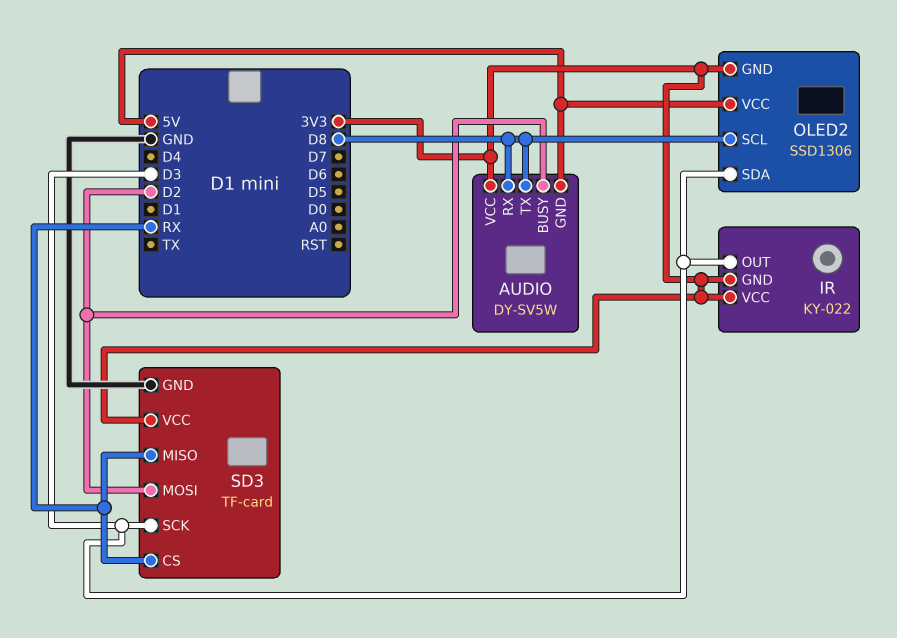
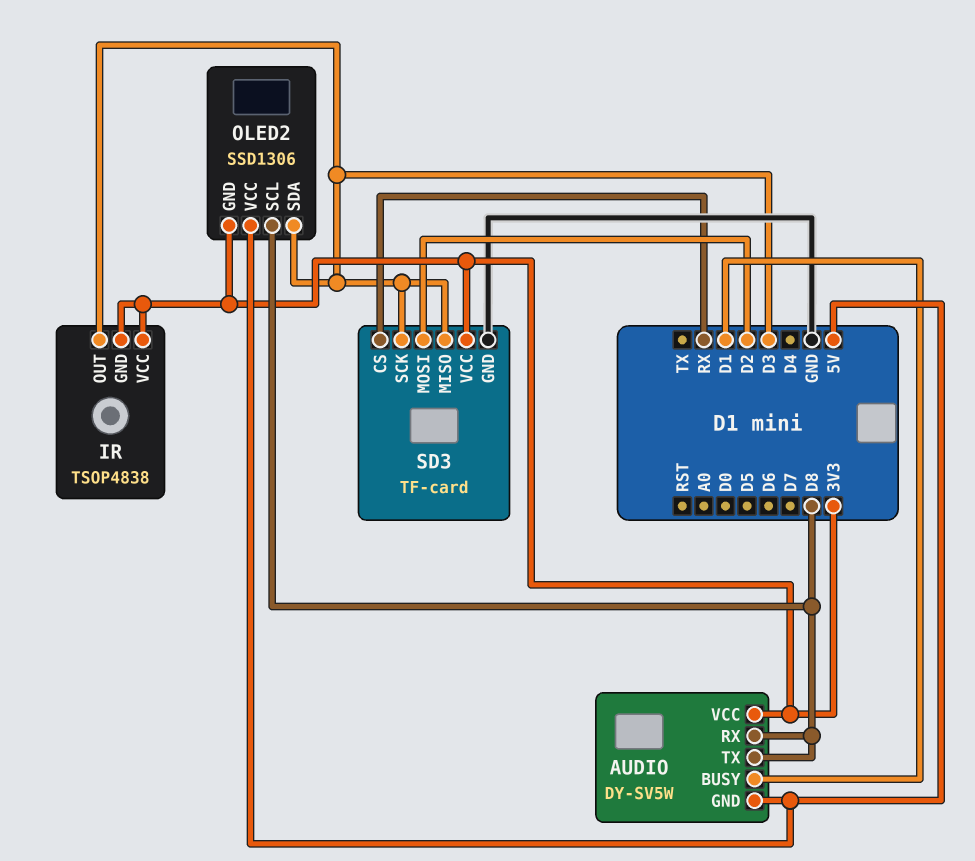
AUDIO pin BUSY: D2 -> D1
IR: KY-022 -> TSOP4838
SD3 pin MISO: RX -> D3

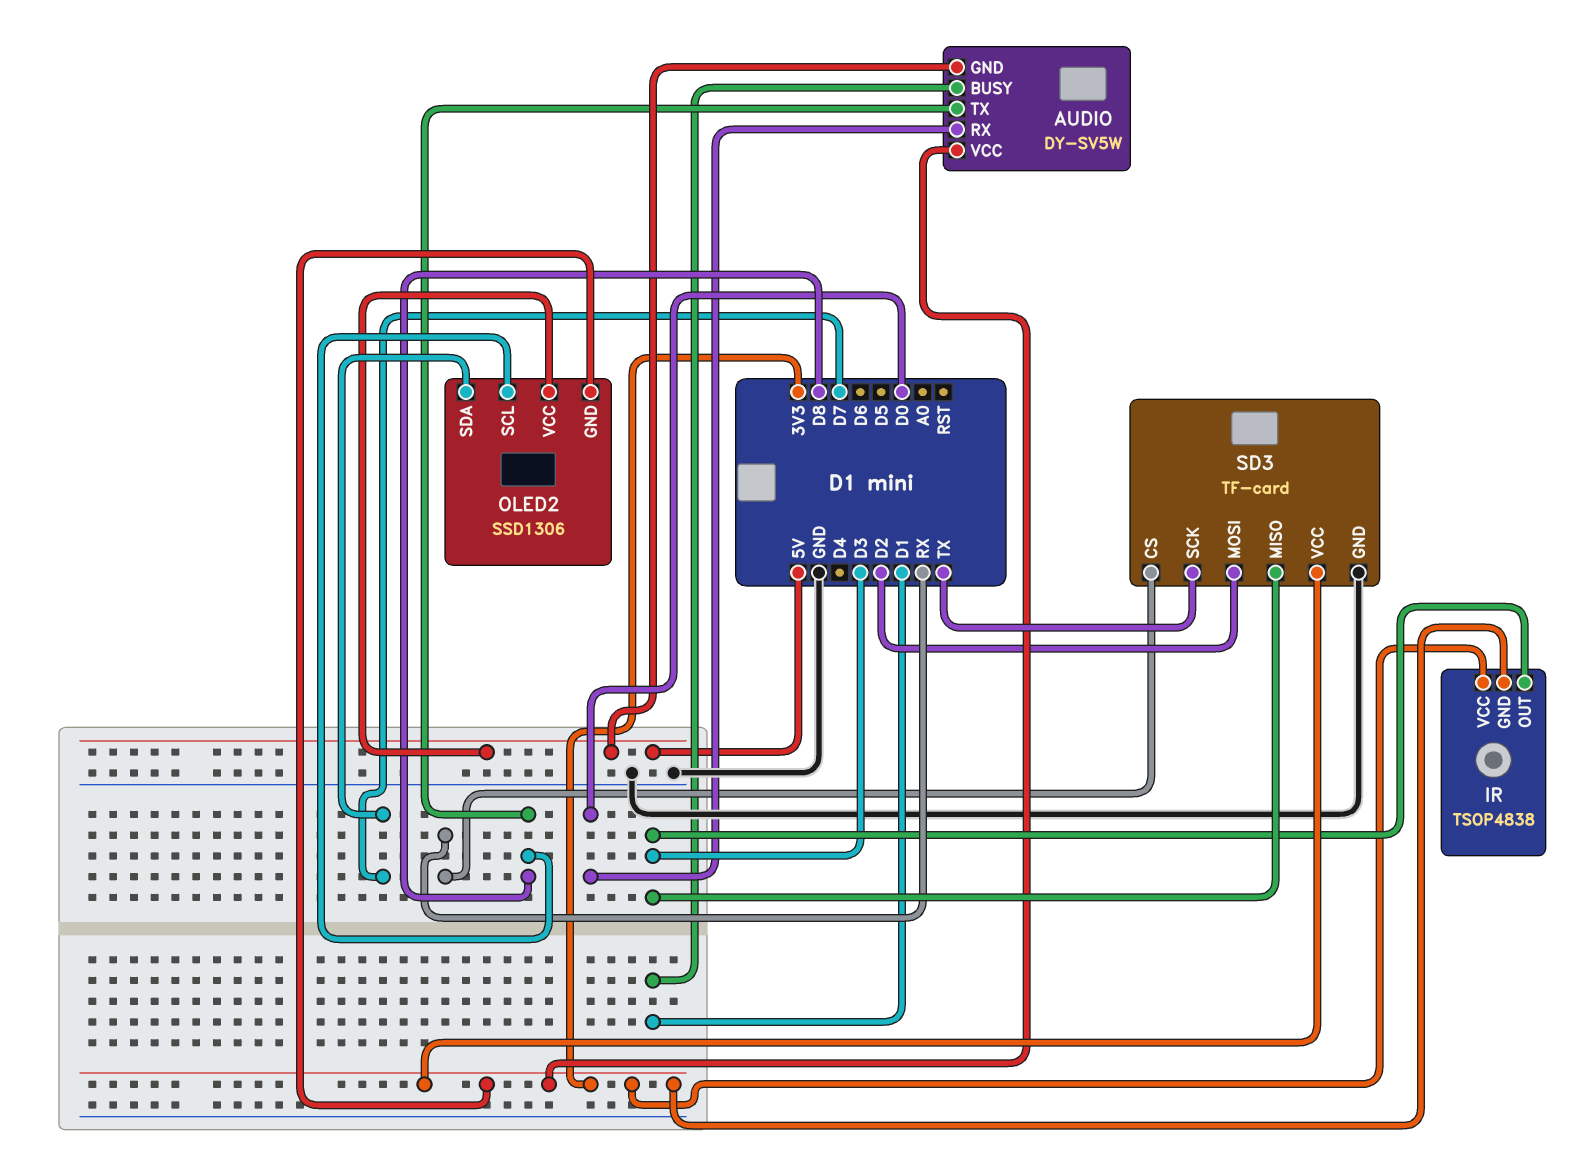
AUDIO pin RX: D8 -> D0
OLED2 pin SDA: D3 -> D7
SD3 pin SCK: D3 -> TX

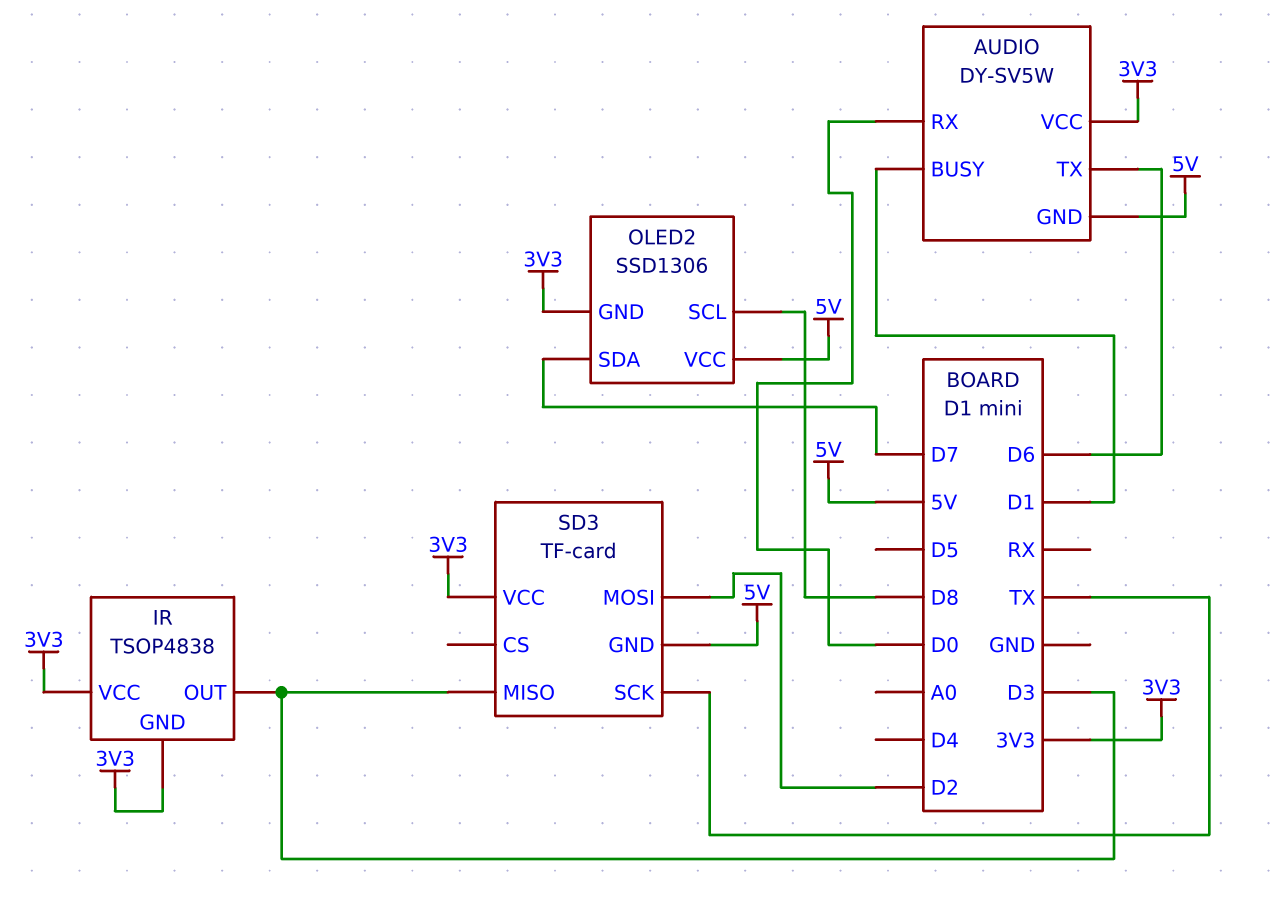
AUDIO pin TX: D8 -> D6
SD3 pin CS: RX -> none
SD3 pin GND: GND -> 5V

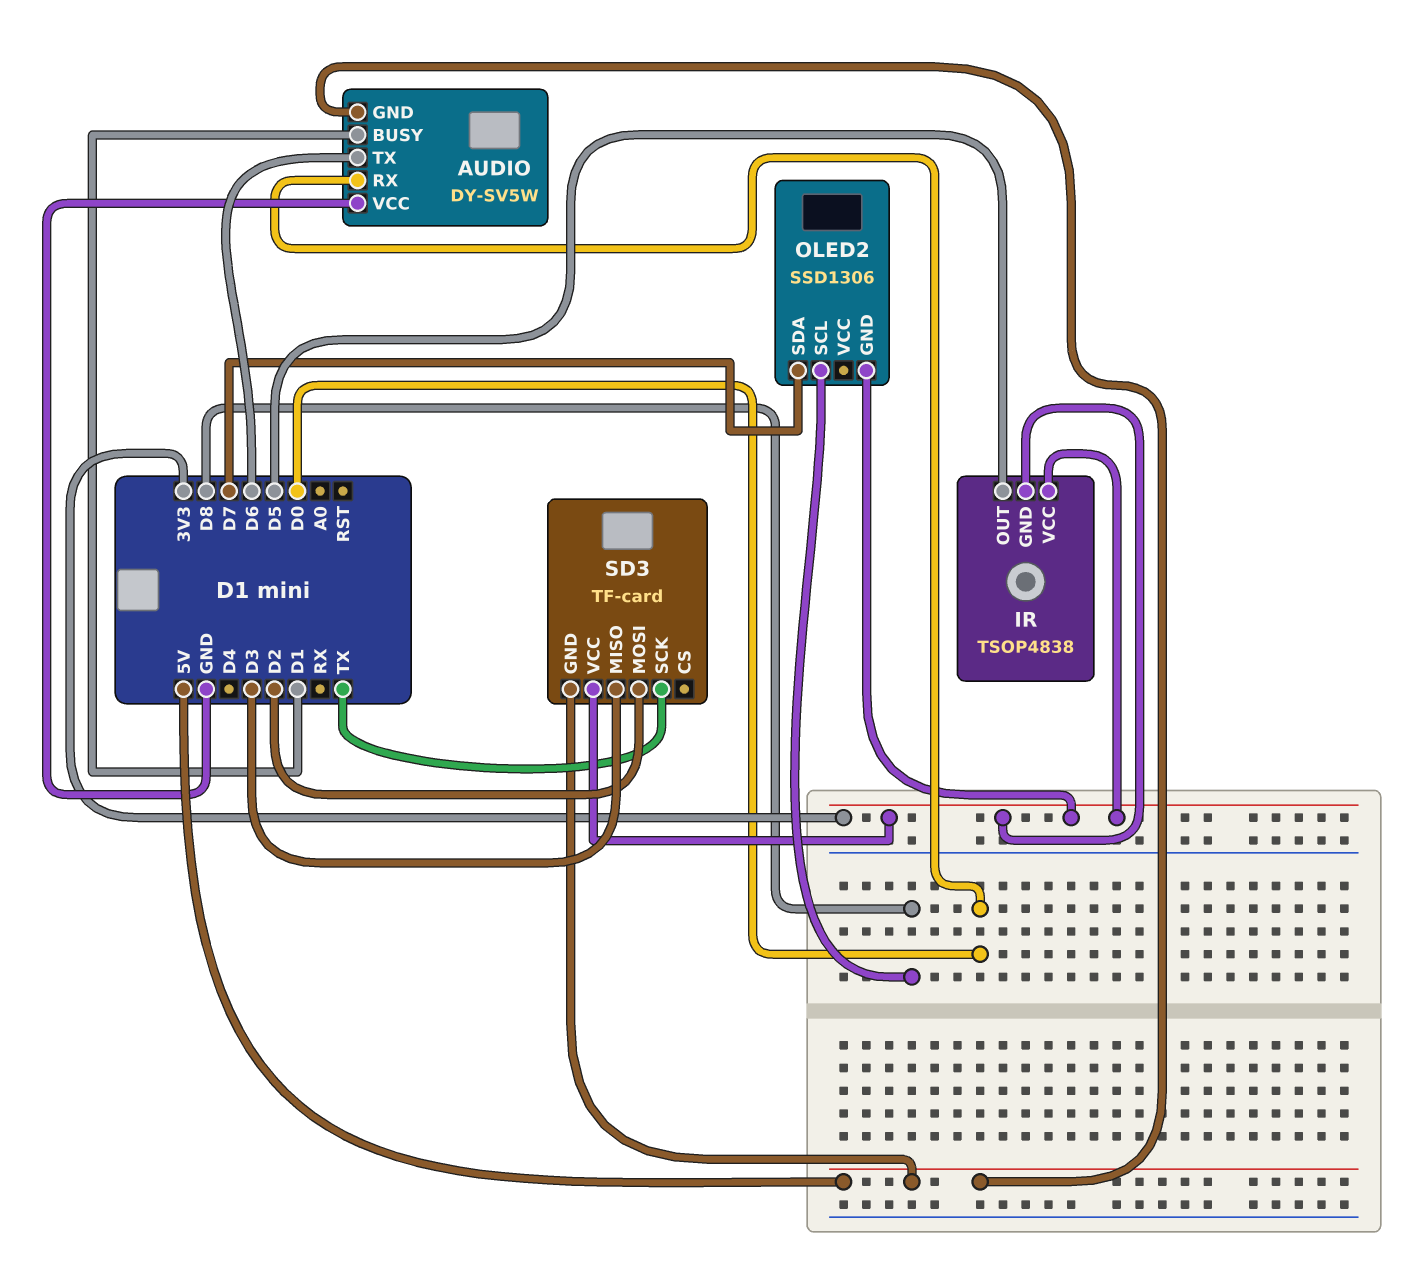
AUDIO pin VCC: 3V3 -> GND
IR pin OUT: D3 -> D5
OLED2 pin VCC: 5V -> none

